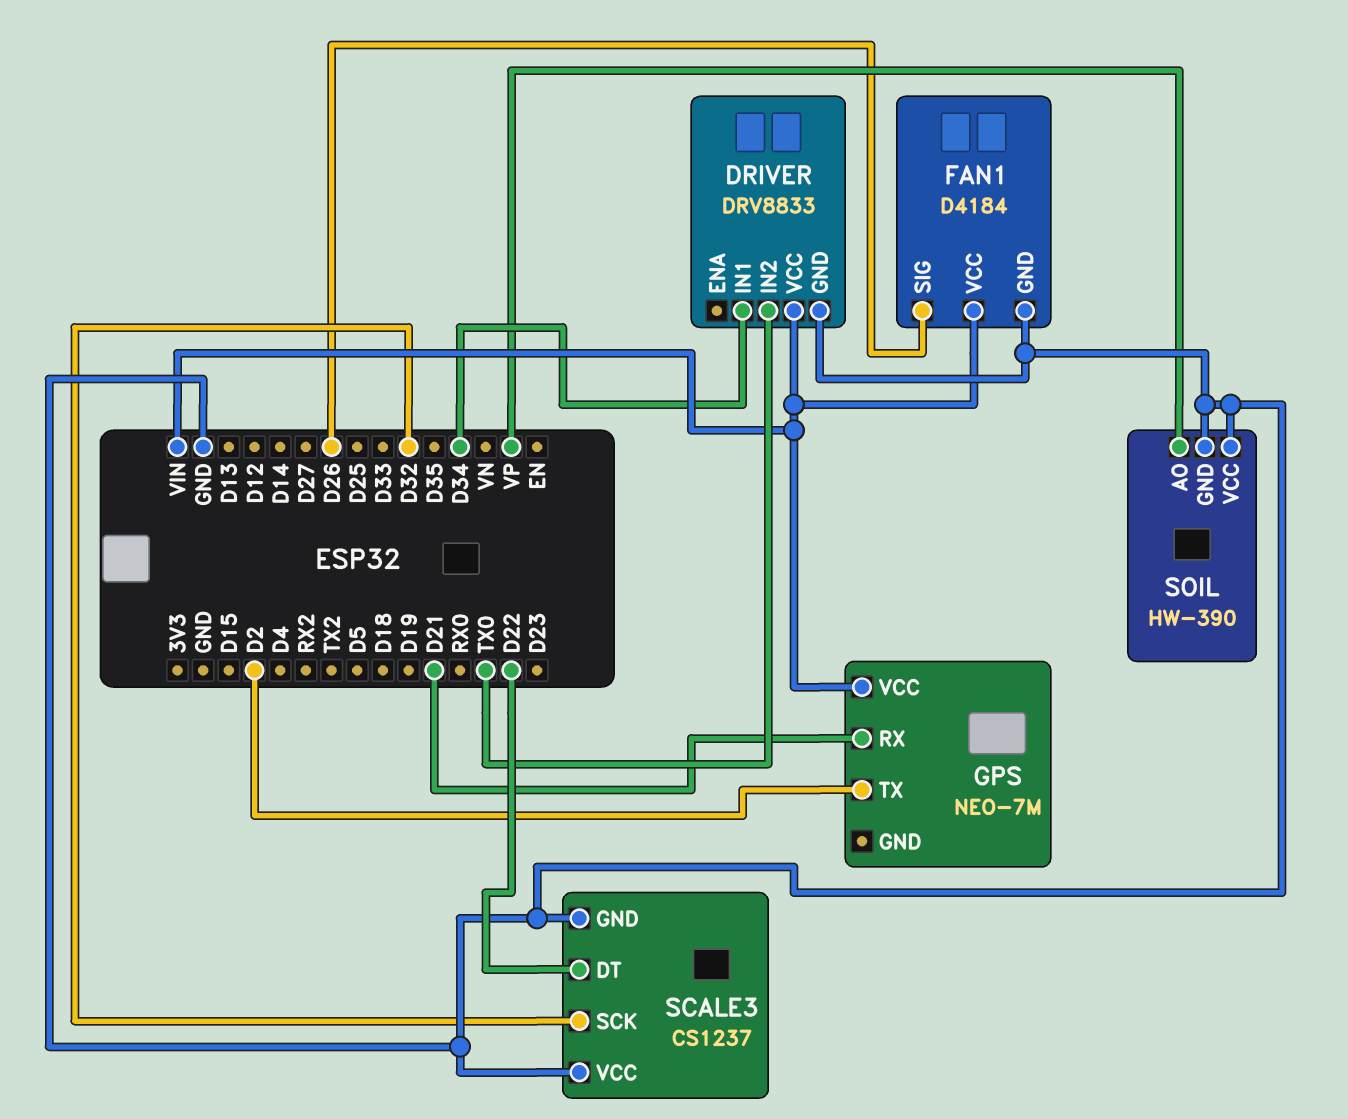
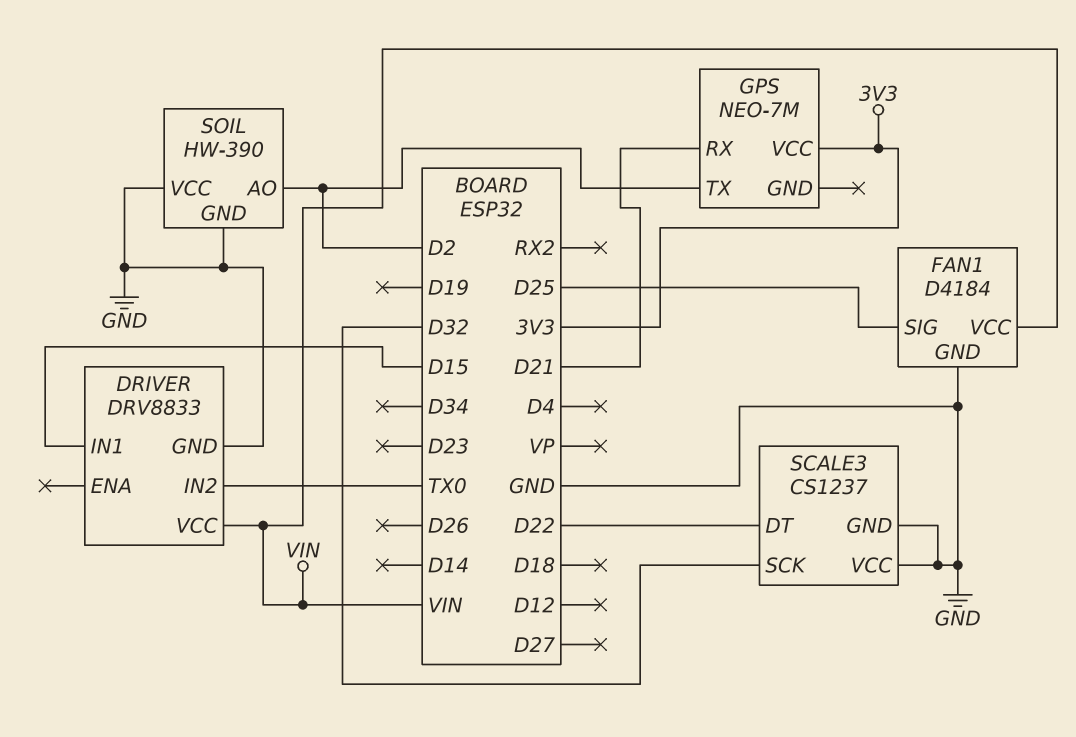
DRIVER pin IN1: D34 -> D15
FAN1 pin SIG: D26 -> D25
GPS pin VCC: VIN -> 3V3
SOIL pin AO: VP -> D2

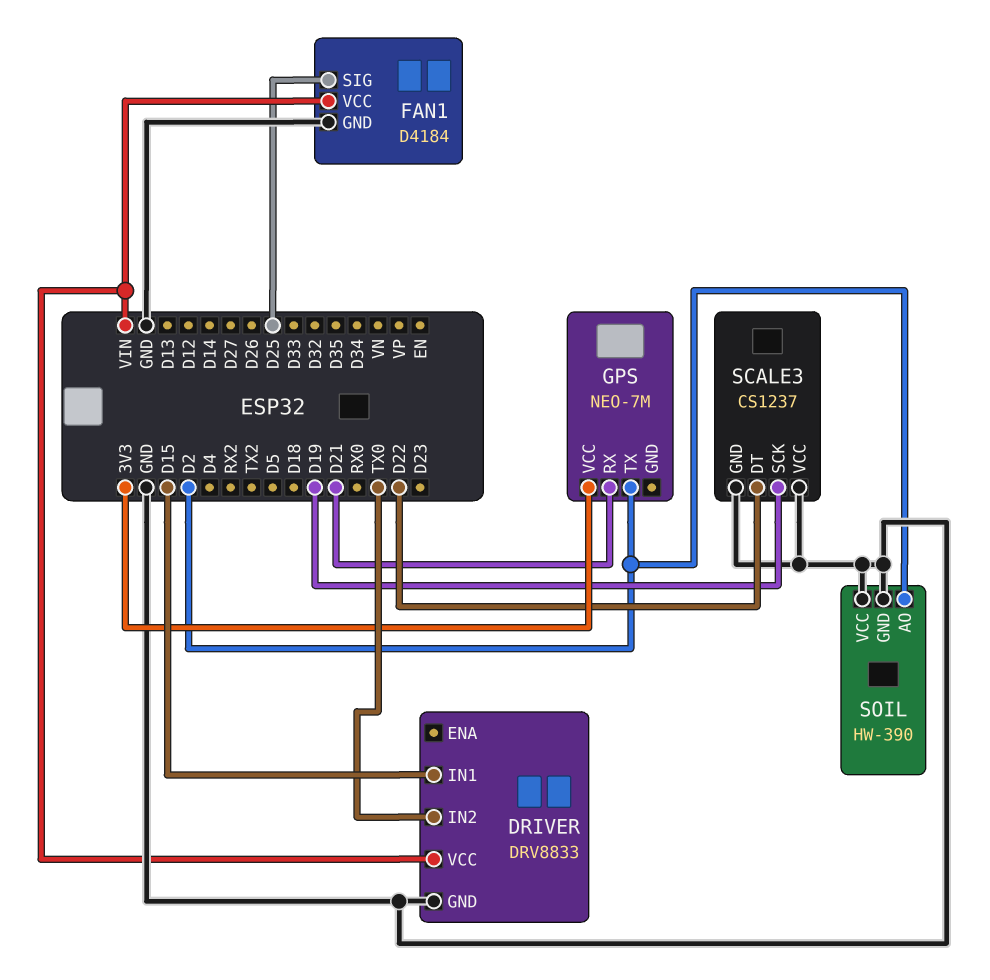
SCALE3 pin SCK: D32 -> D19

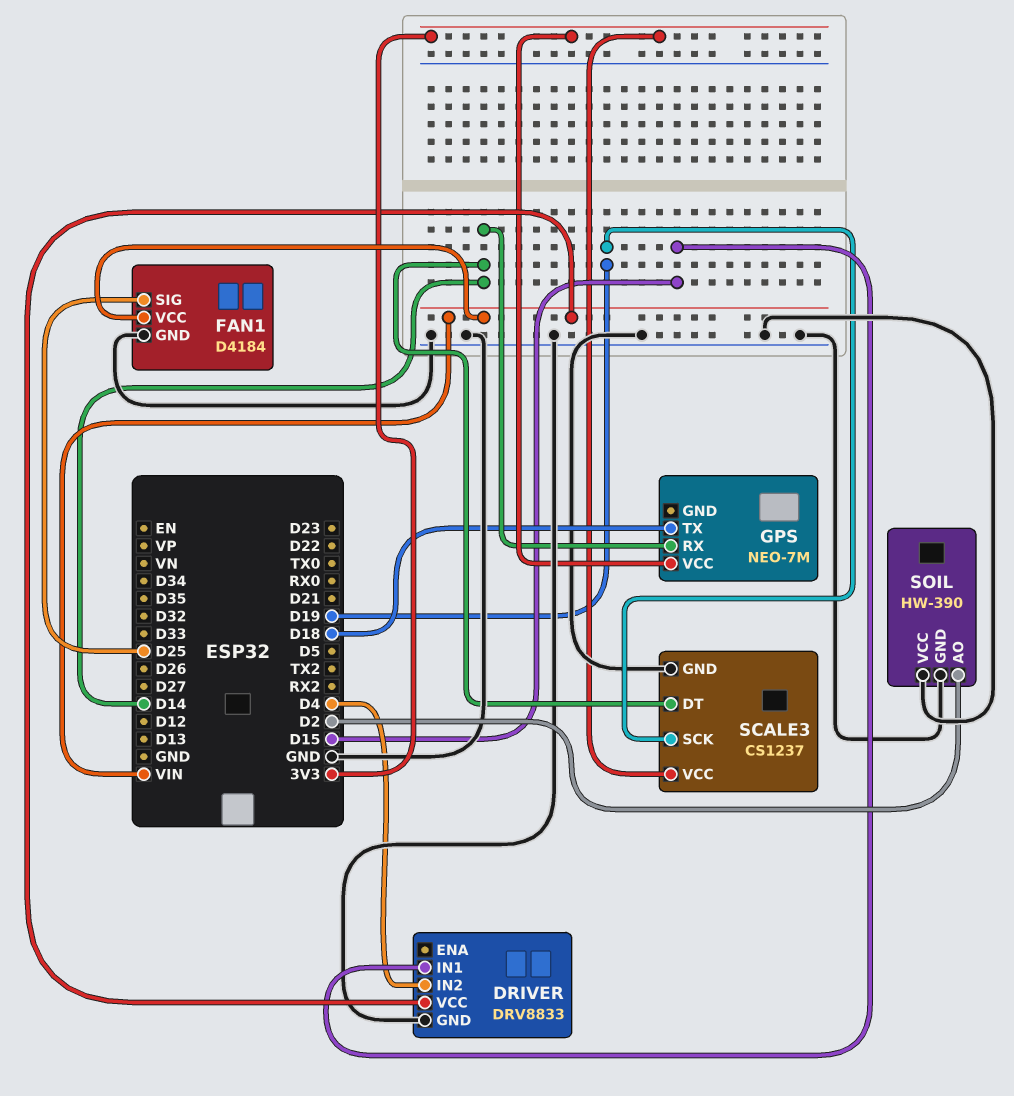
DRIVER pin IN2: TX0 -> D4
GPS pin RX: D21 -> D14
GPS pin TX: D2 -> D18
SCALE3 pin DT: D22 -> D14
SCALE3 pin VCC: GND -> 3V3

